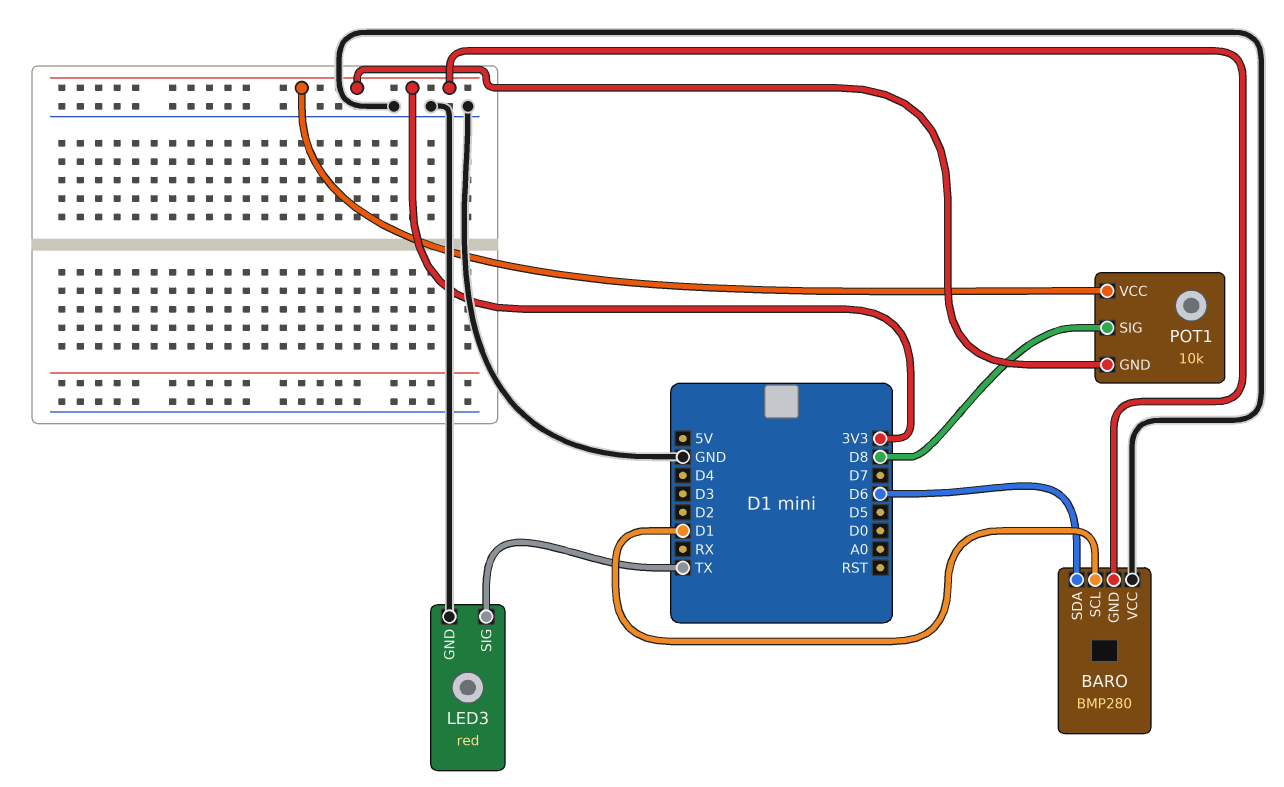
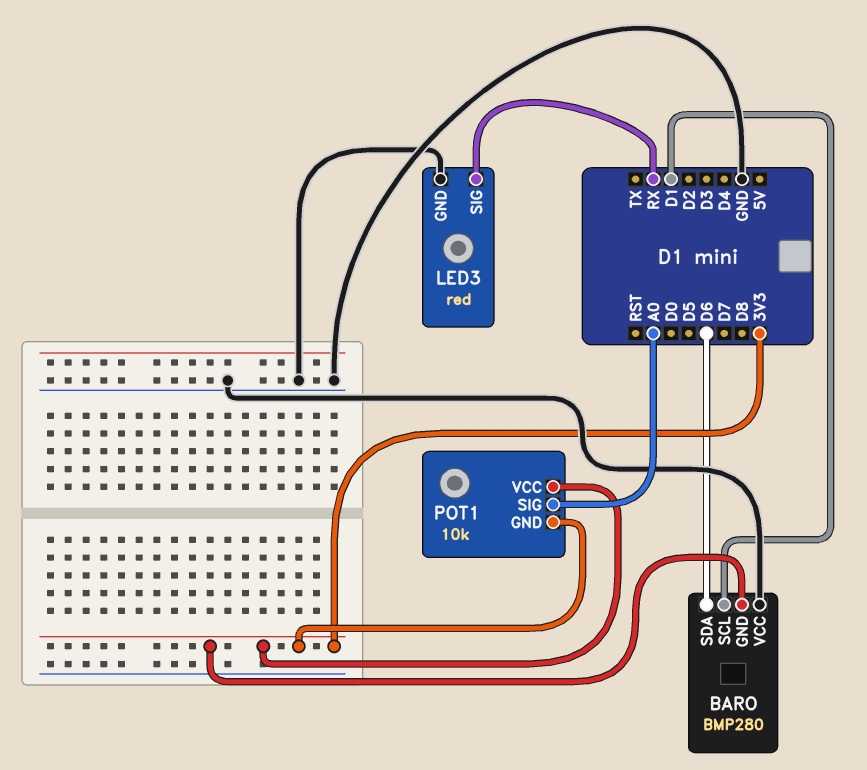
LED3 pin SIG: TX -> RX
POT1 pin SIG: D8 -> A0

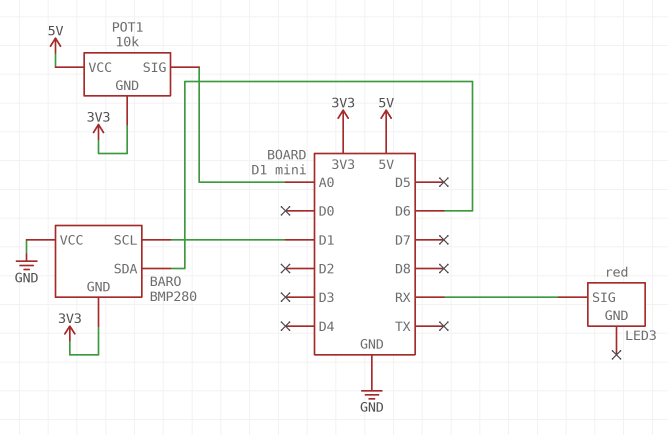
LED3 pin GND: GND -> none
POT1 pin VCC: 3V3 -> 5V

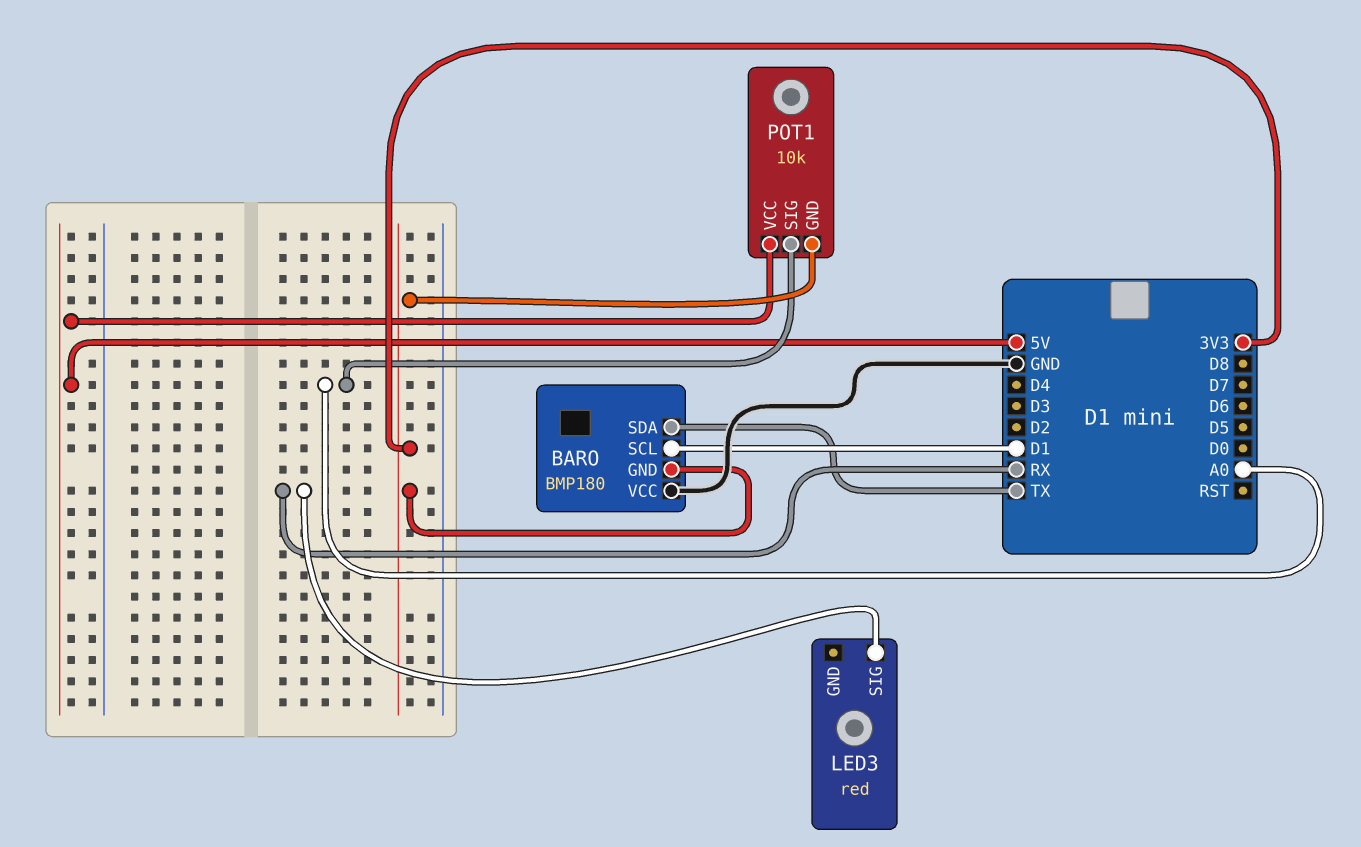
BARO: BMP280 -> BMP180
BARO pin SDA: D6 -> TX

